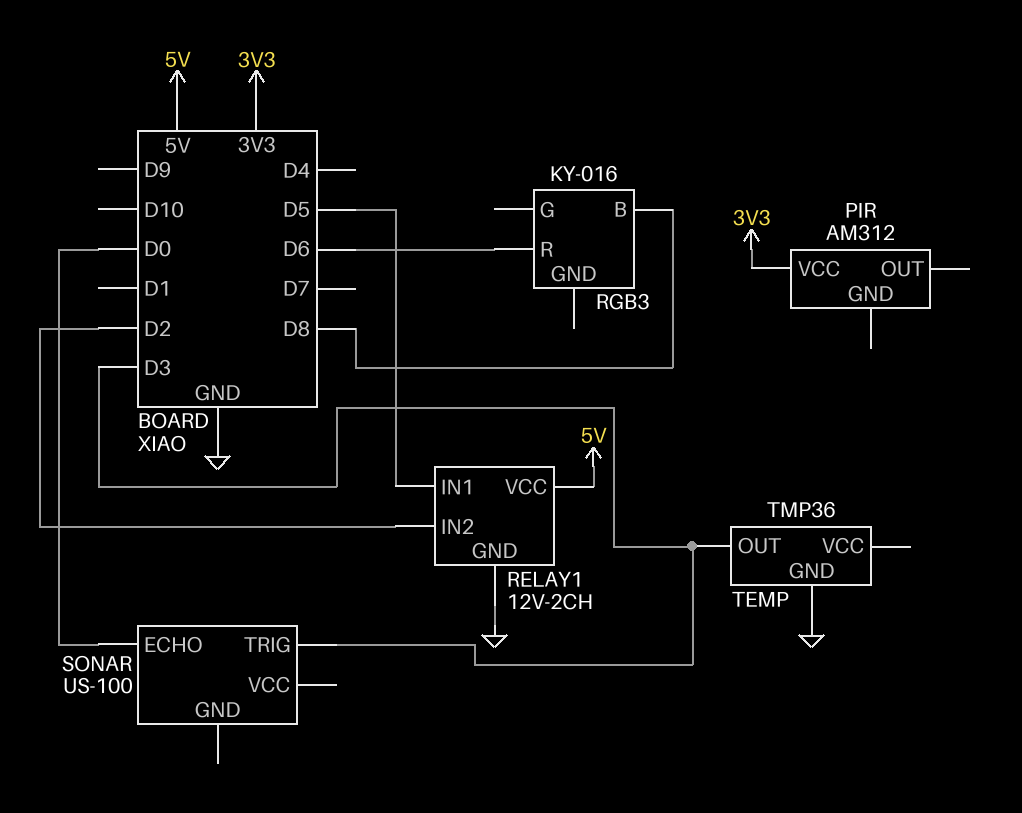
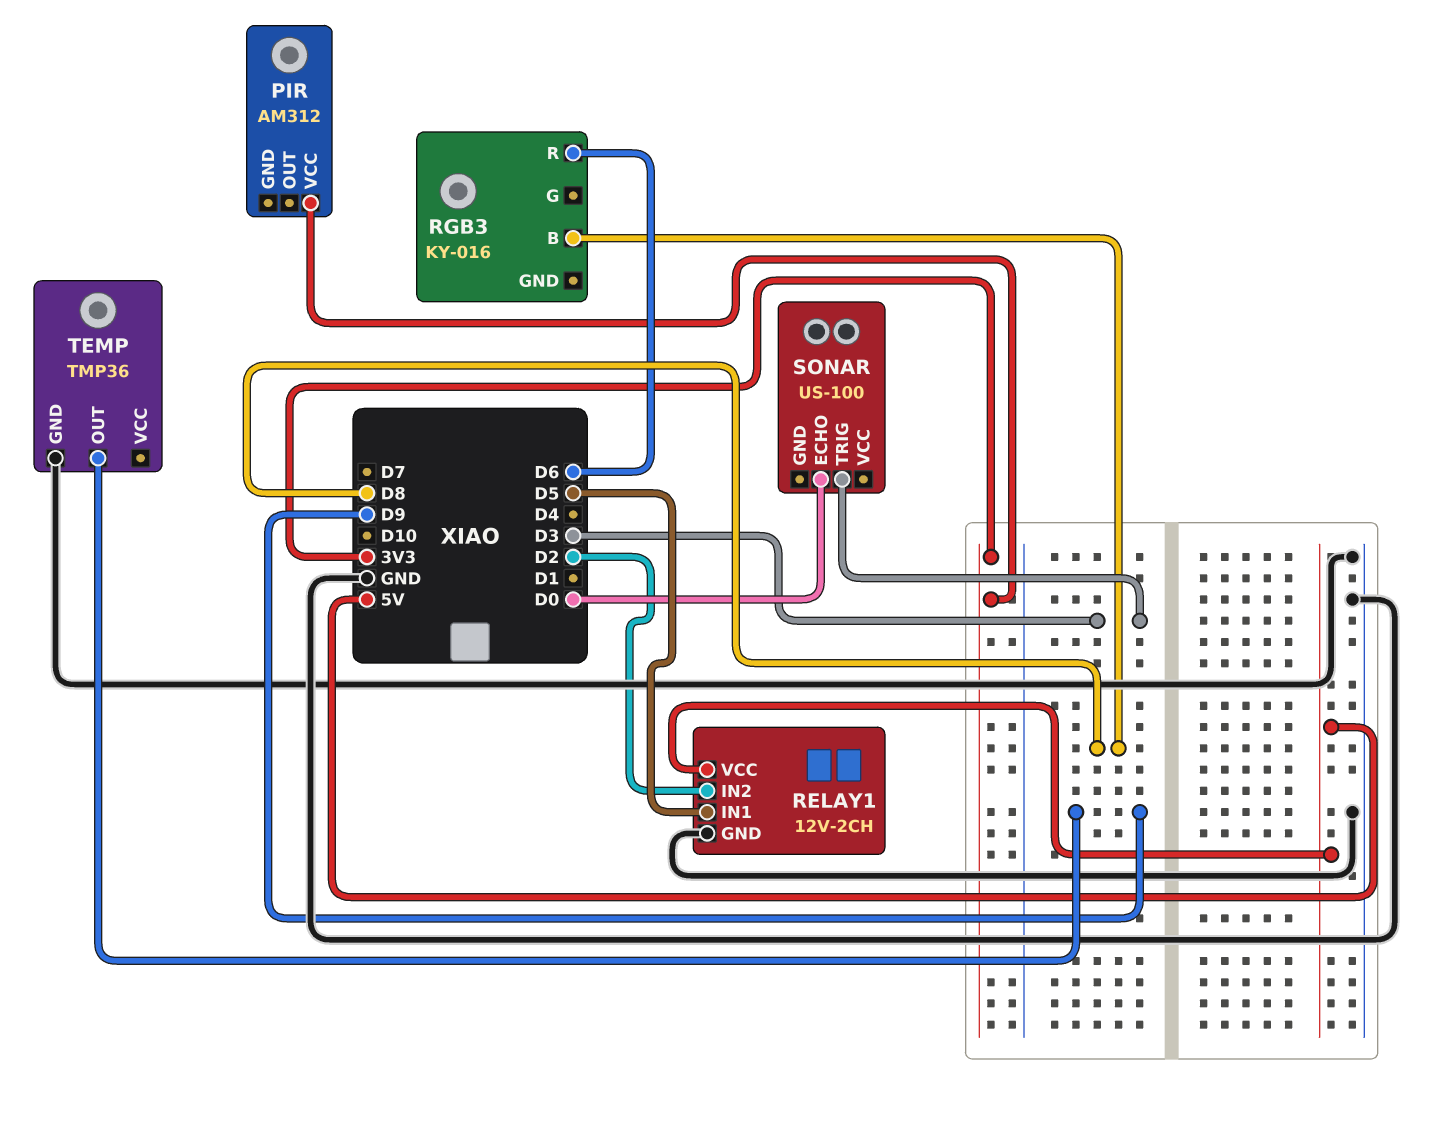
TEMP pin OUT: D3 -> D9

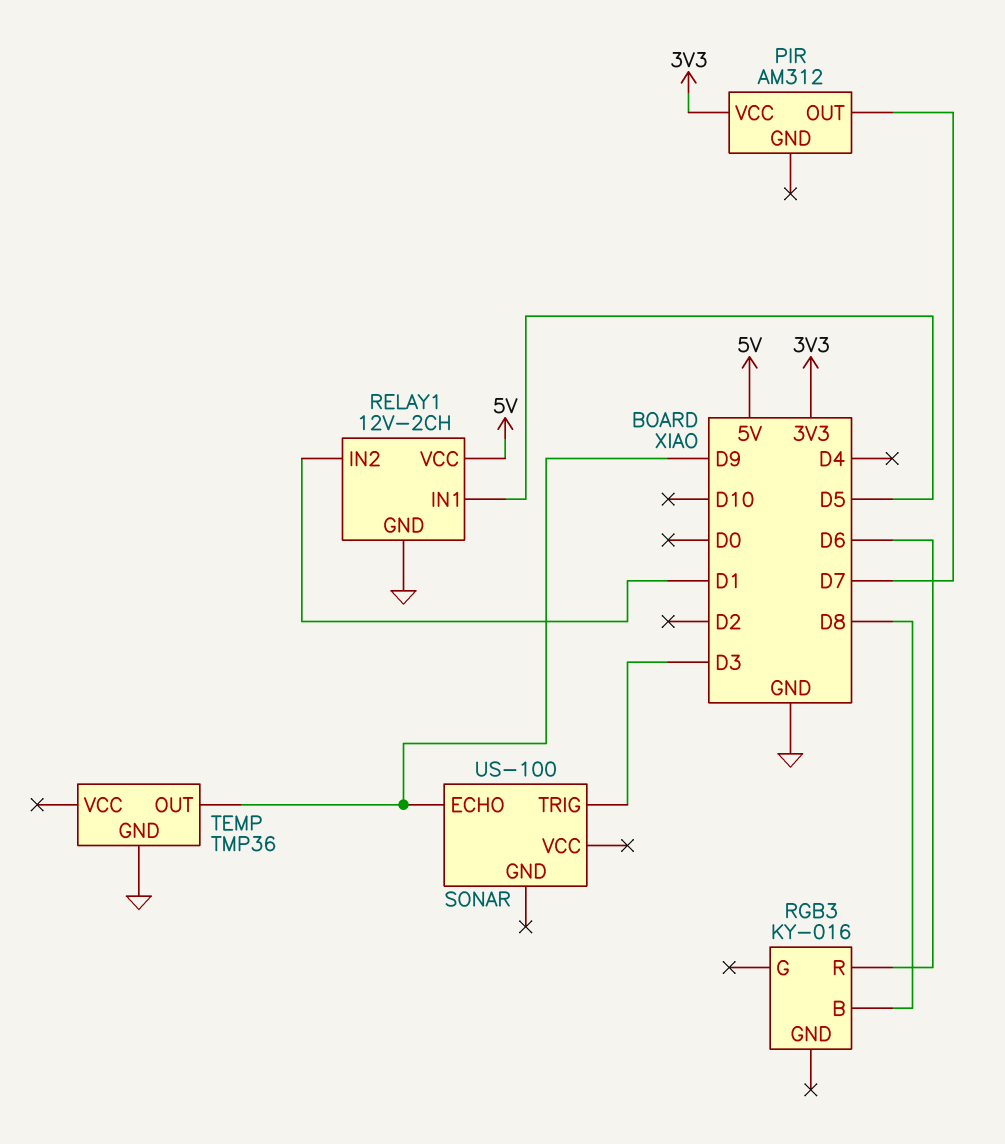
PIR pin OUT: none -> D7
RELAY1 pin IN2: D2 -> D1
SONAR pin ECHO: D0 -> D9

